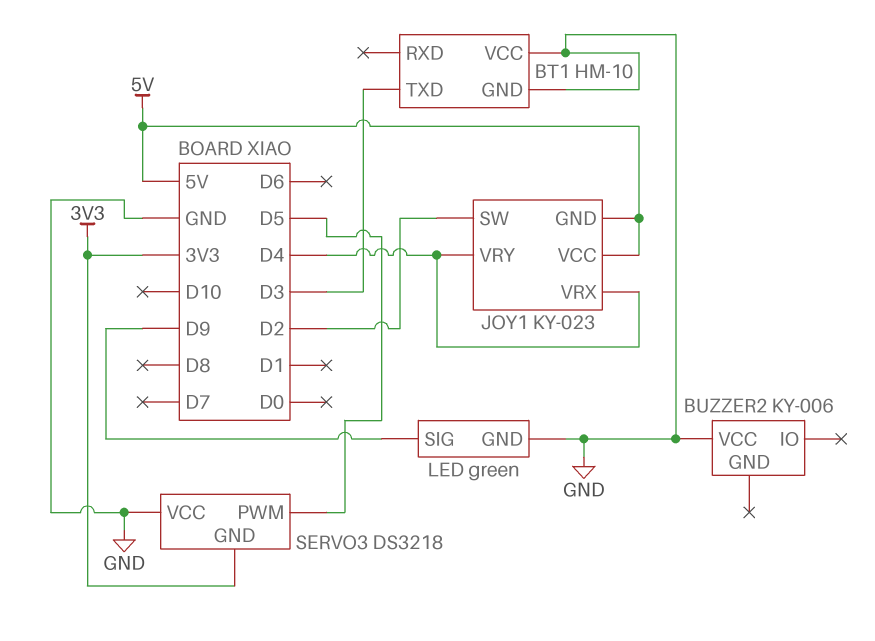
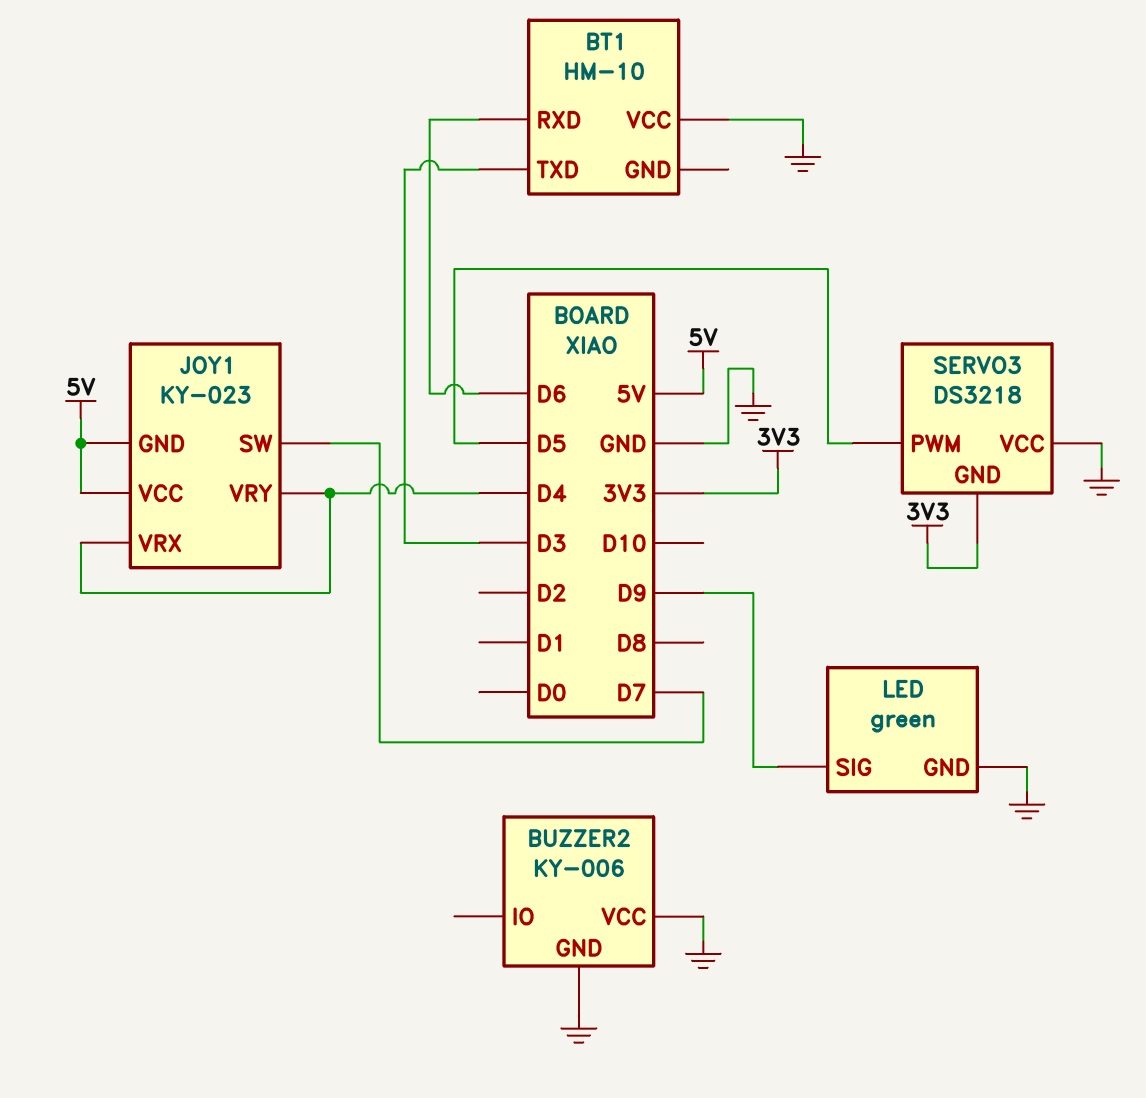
BT1 pin GND: GND -> none
BT1 pin RXD: none -> D6
BUZZER2 pin GND: none -> GND
JOY1 pin SW: D2 -> D7

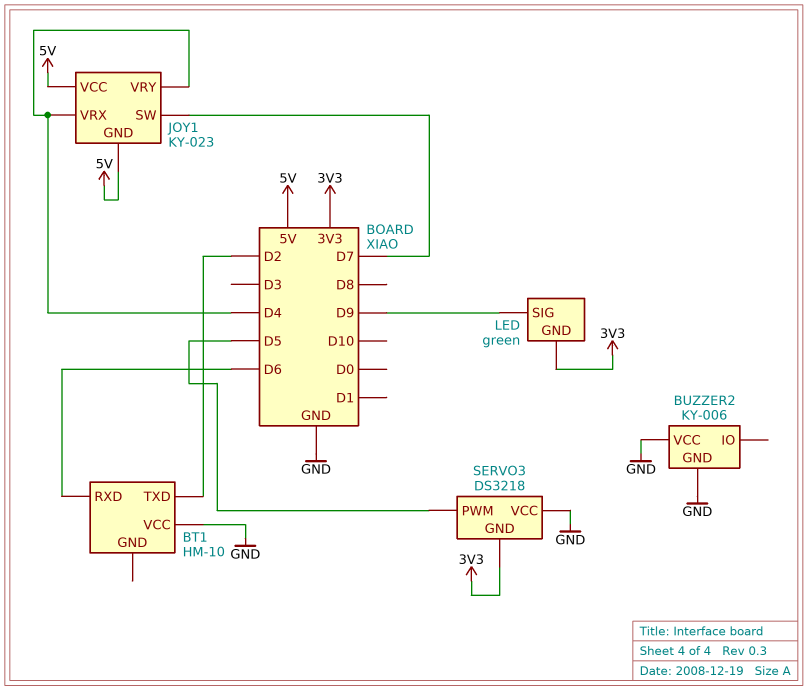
BT1 pin TXD: D3 -> D2
LED pin GND: GND -> 3V3

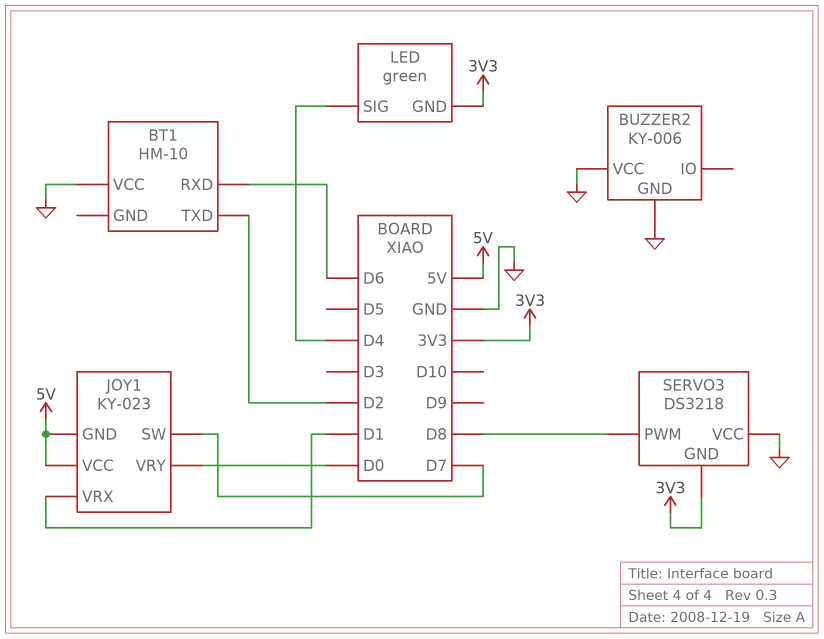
JOY1 pin VRX: D4 -> D1
JOY1 pin VRY: D4 -> D0
LED pin SIG: D9 -> D4
SERVO3 pin PWM: D5 -> D8

